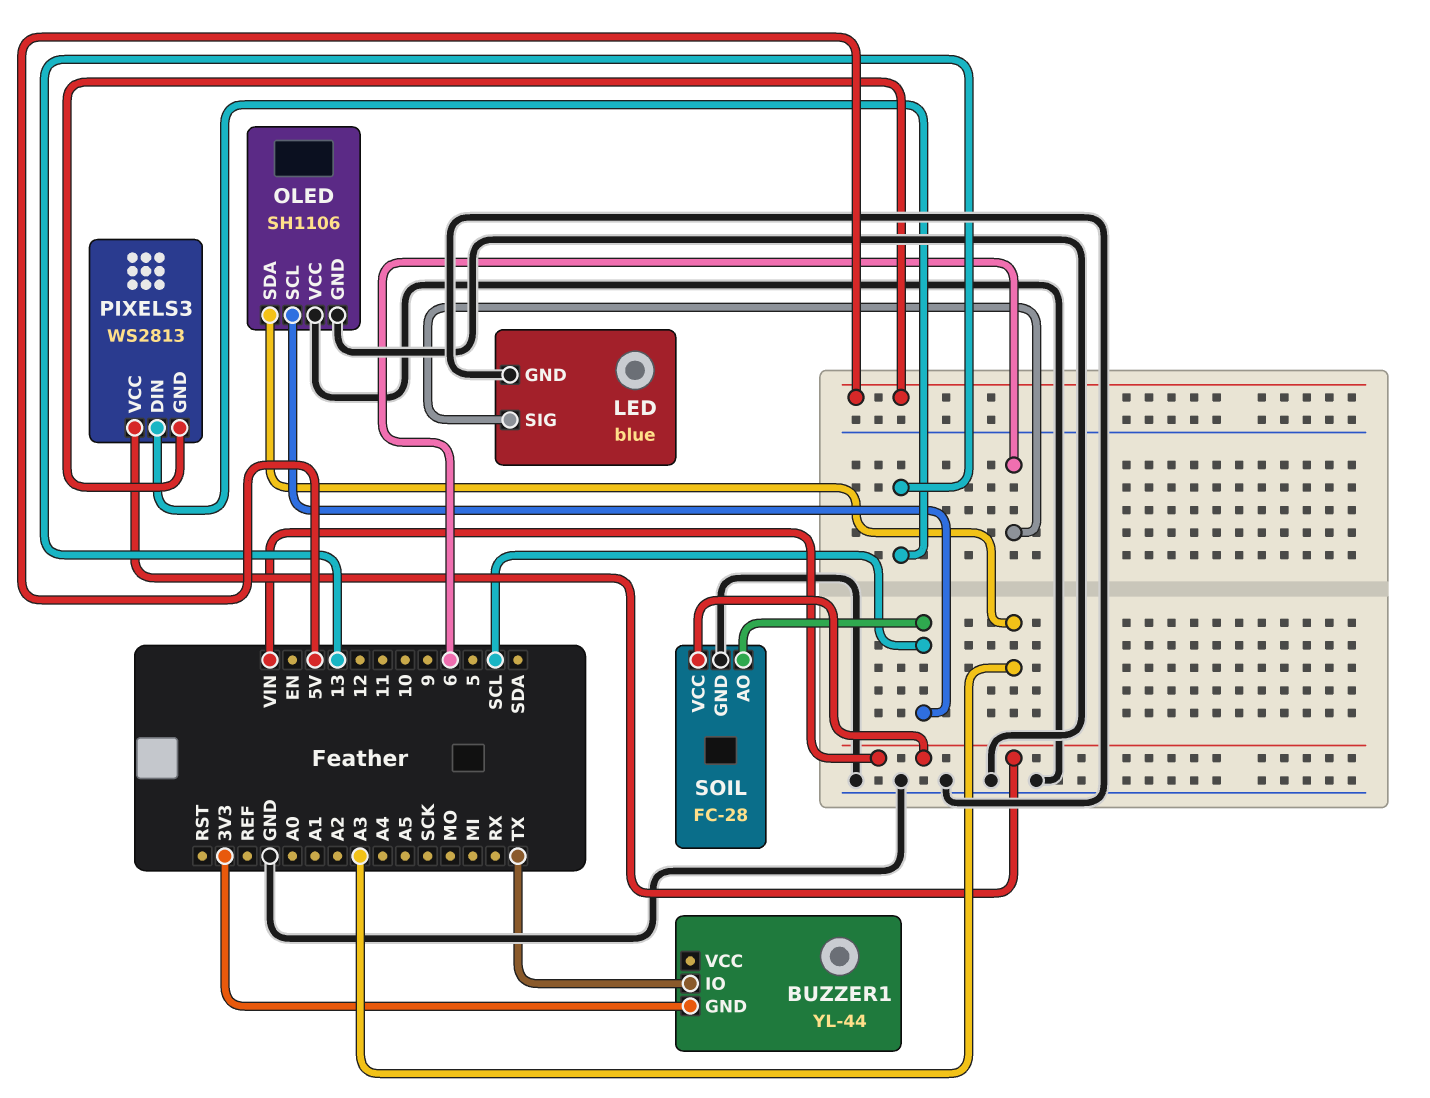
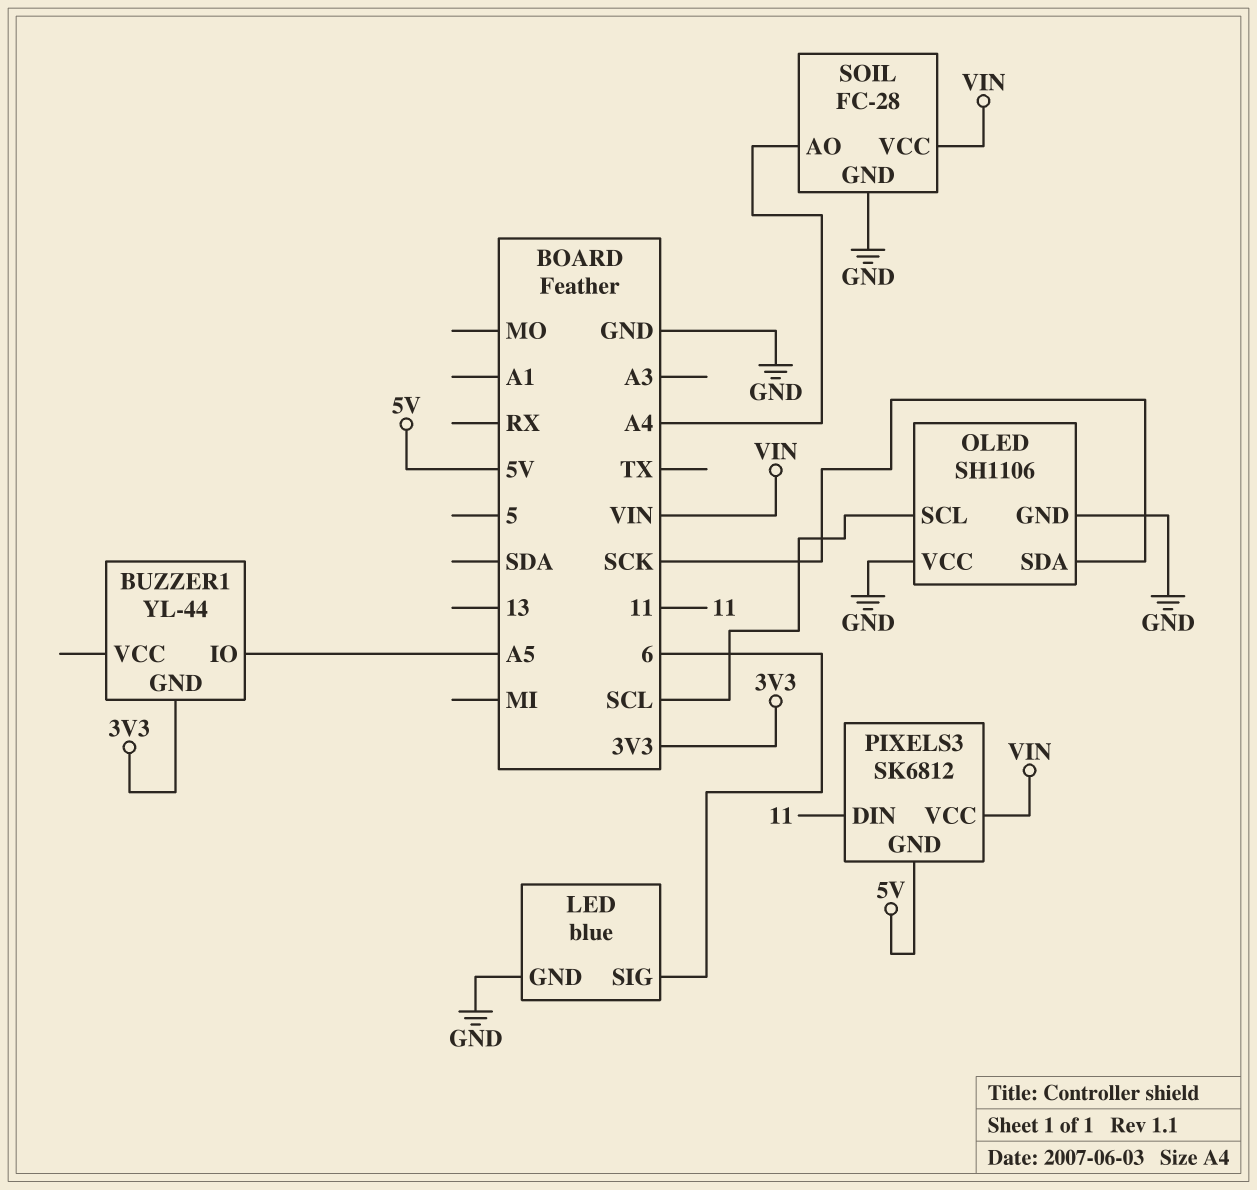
BUZZER1 pin IO: TX -> A5
OLED pin SDA: A3 -> SCK
PIXELS3: WS2813 -> SK6812
PIXELS3 pin DIN: 13 -> 11
SOIL pin AO: SCL -> A4

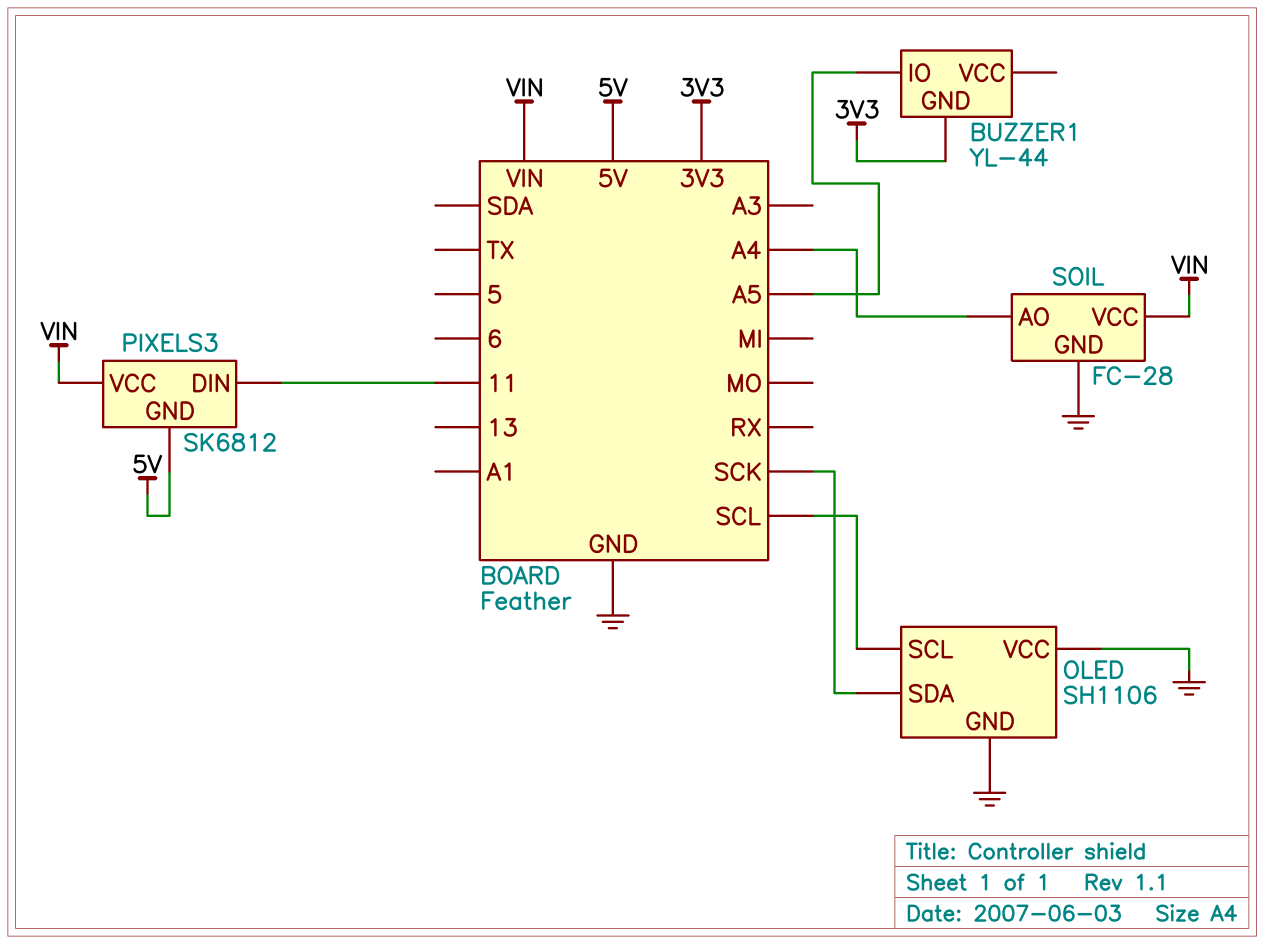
LED: blue -> none
LED pin GND: GND -> none
LED pin SIG: 6 -> none

